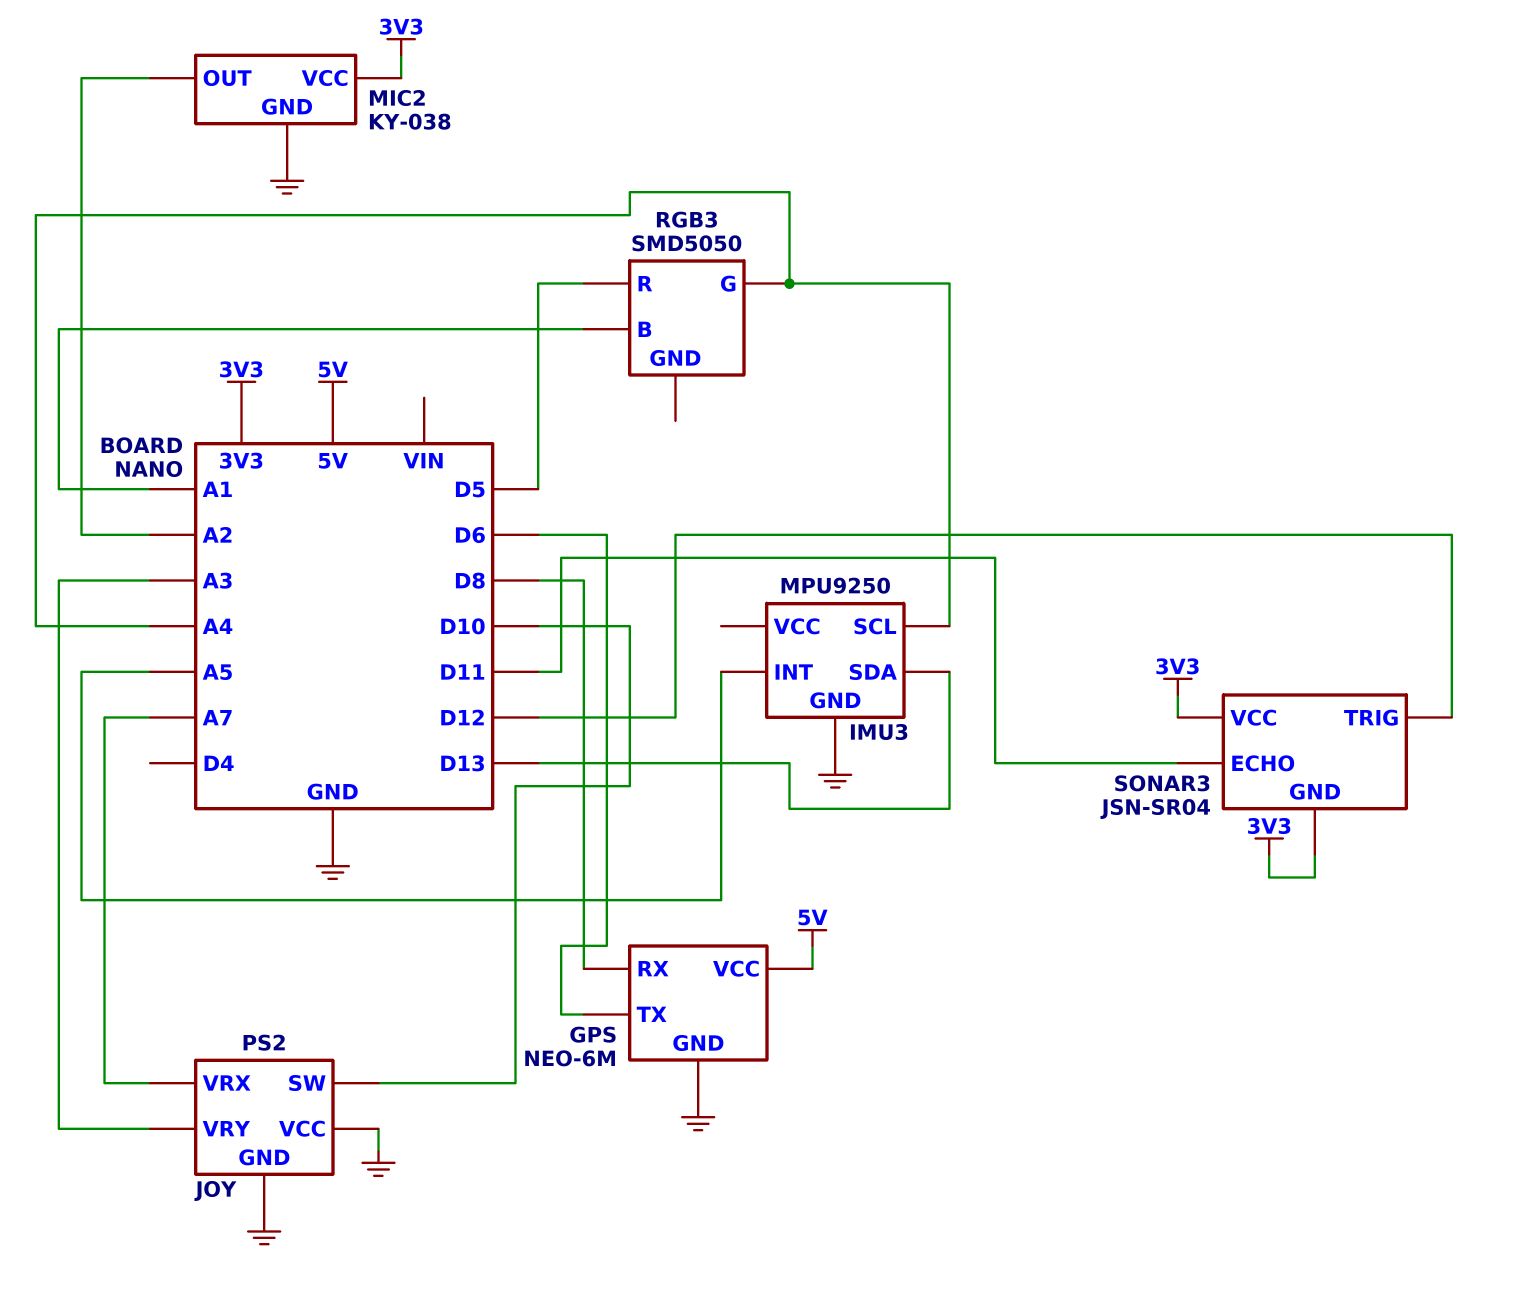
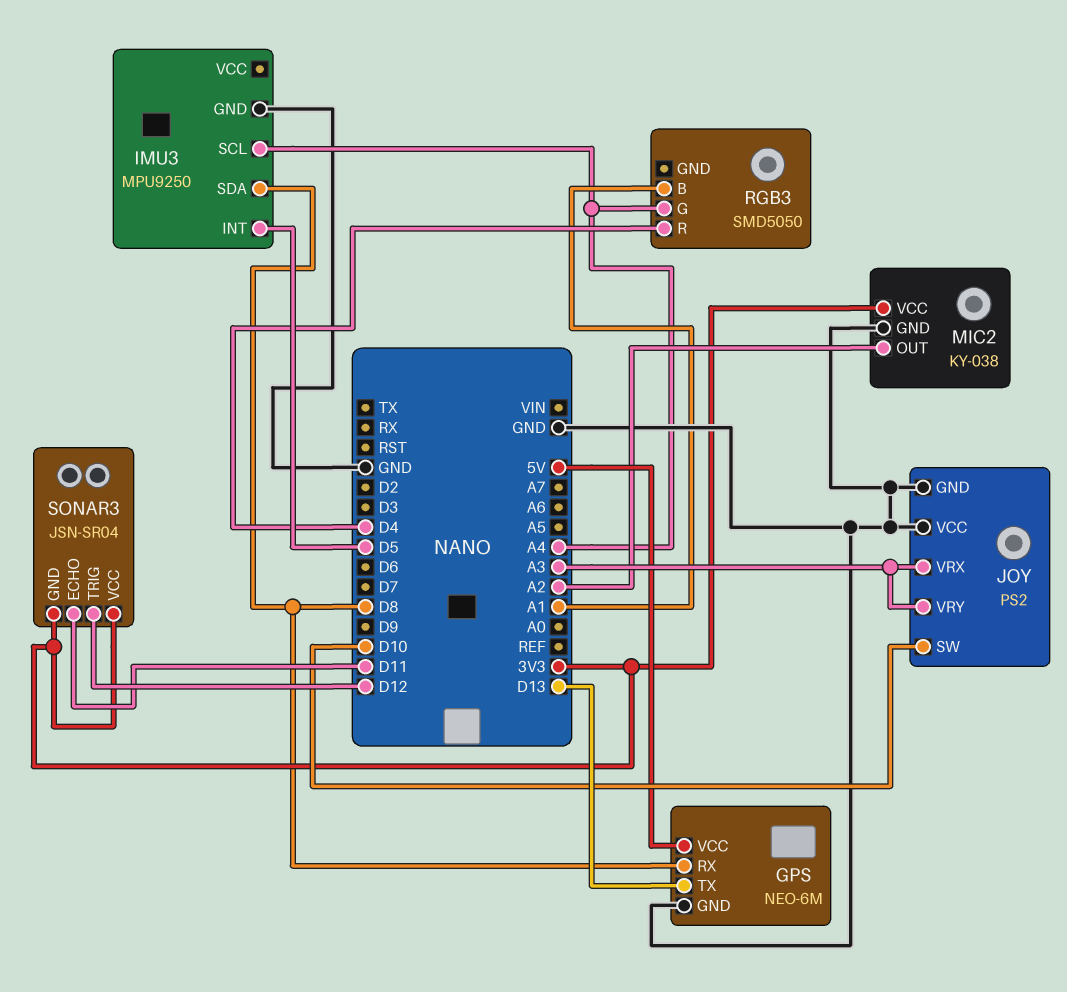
GPS pin TX: D6 -> D13
IMU3 pin INT: A5 -> D5
IMU3 pin SDA: D13 -> D8
JOY pin VRX: A7 -> A3
RGB3 pin R: D5 -> D4

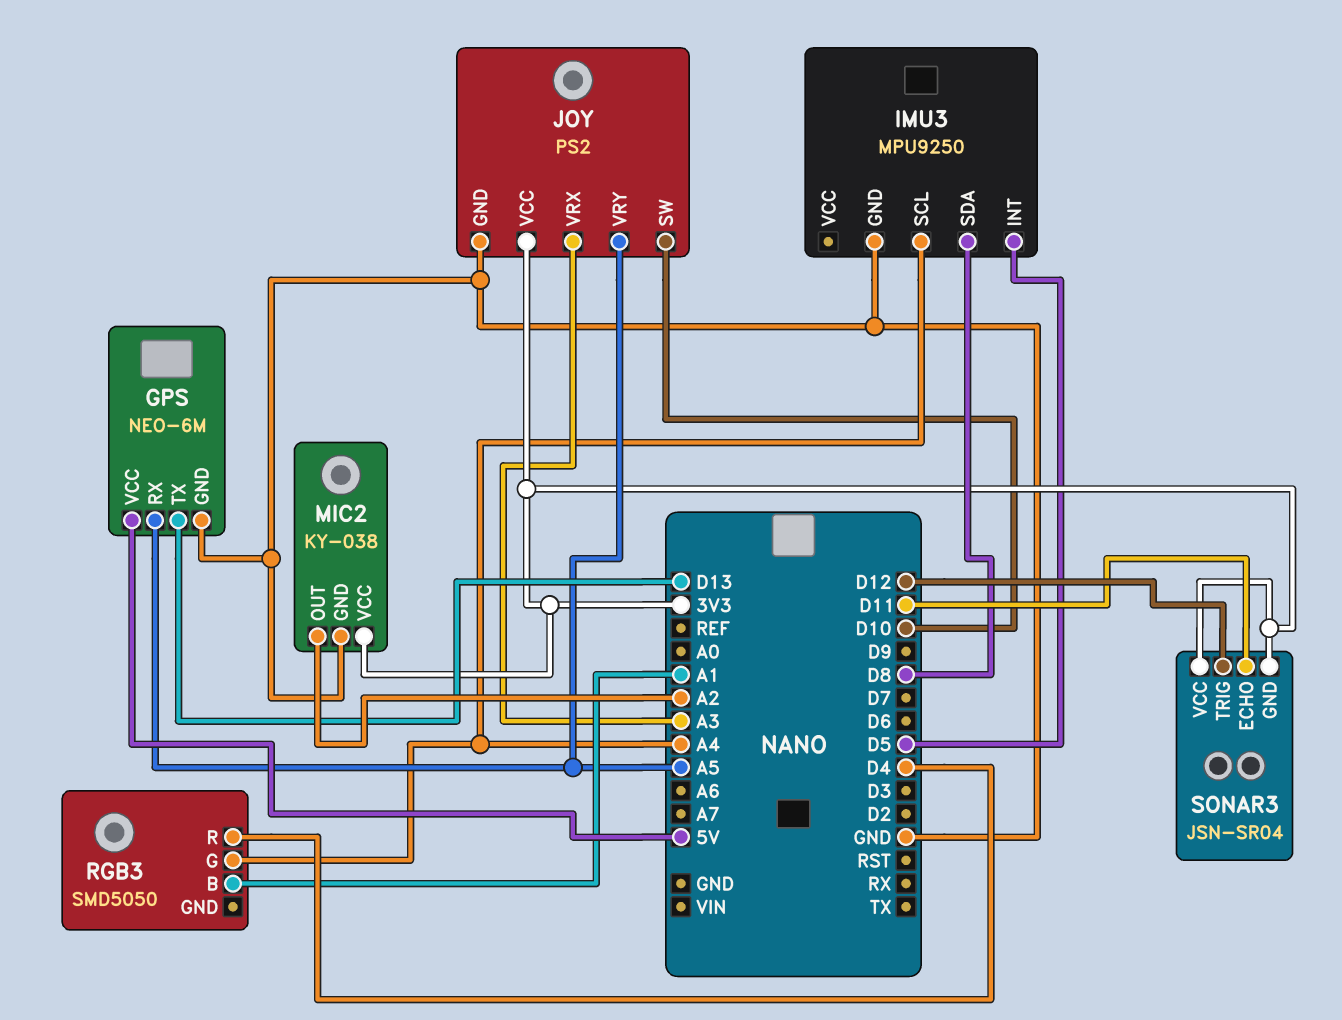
GPS pin RX: D8 -> A5
JOY pin VCC: GND -> 3V3
JOY pin VRY: A3 -> A5

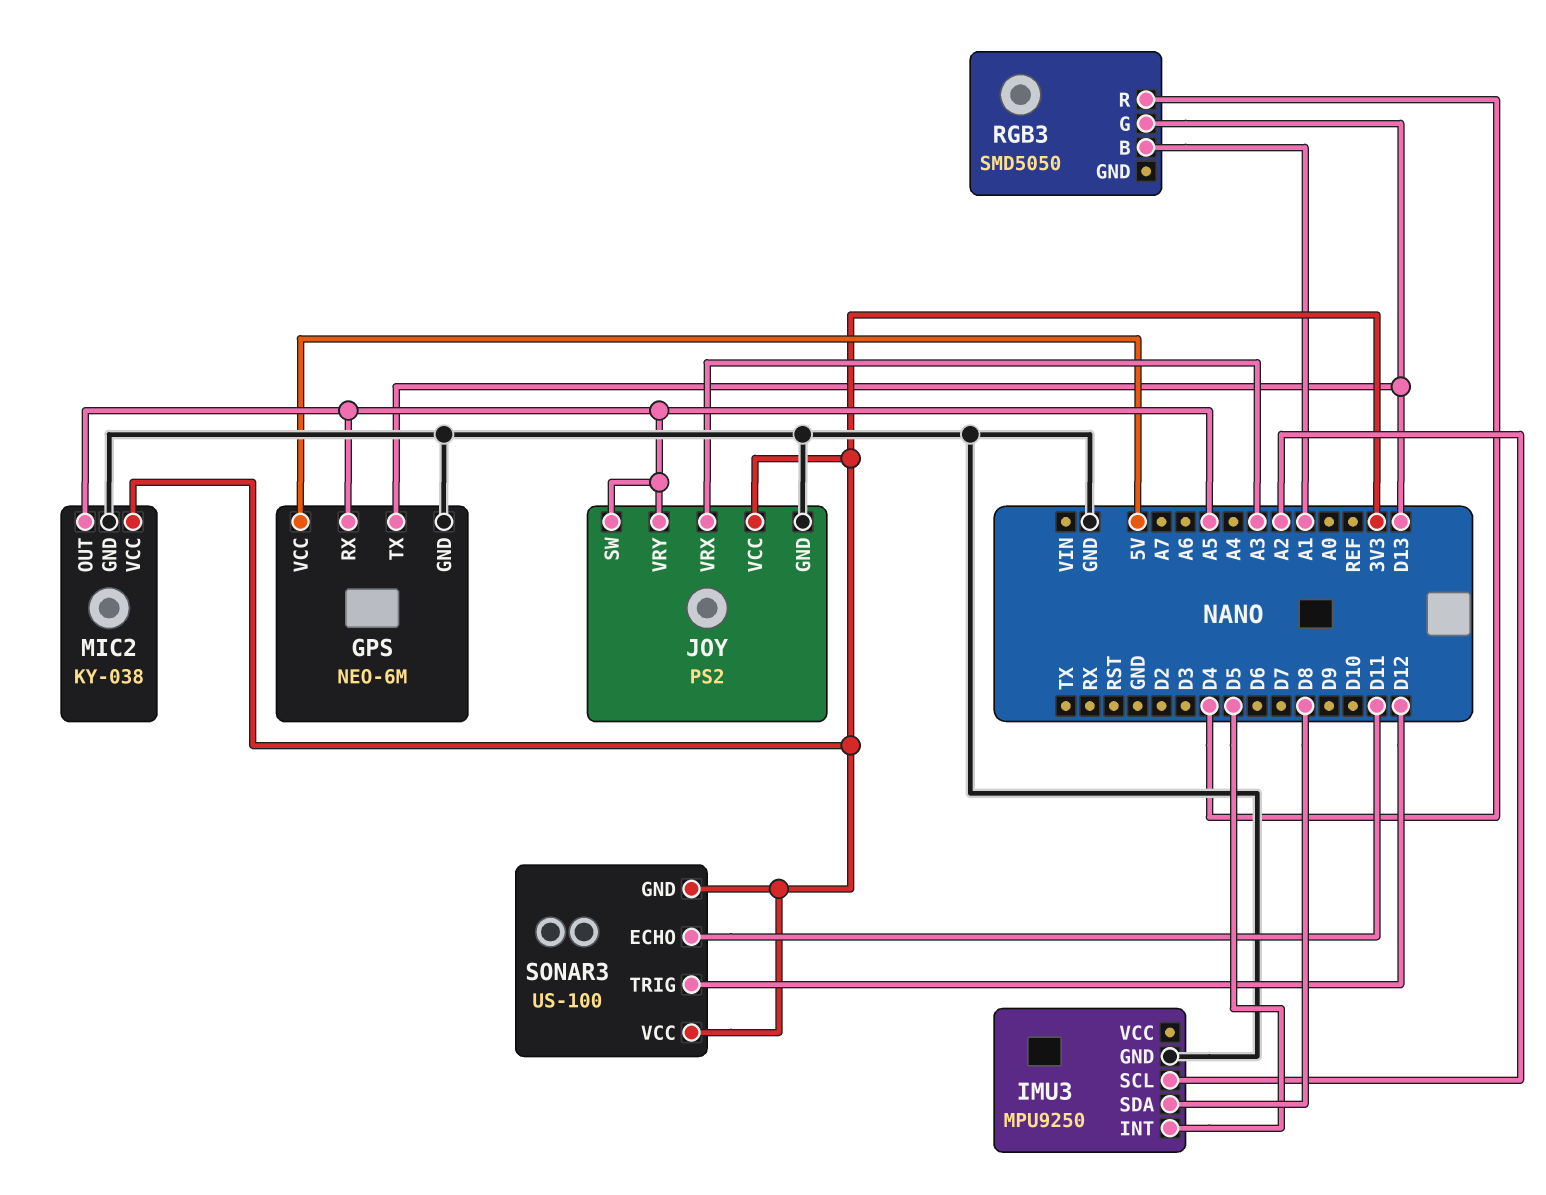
IMU3 pin SCL: A4 -> A2
JOY pin SW: D10 -> A5
MIC2 pin OUT: A2 -> A5
RGB3 pin G: A4 -> D13
SONAR3: JSN-SR04 -> US-100

